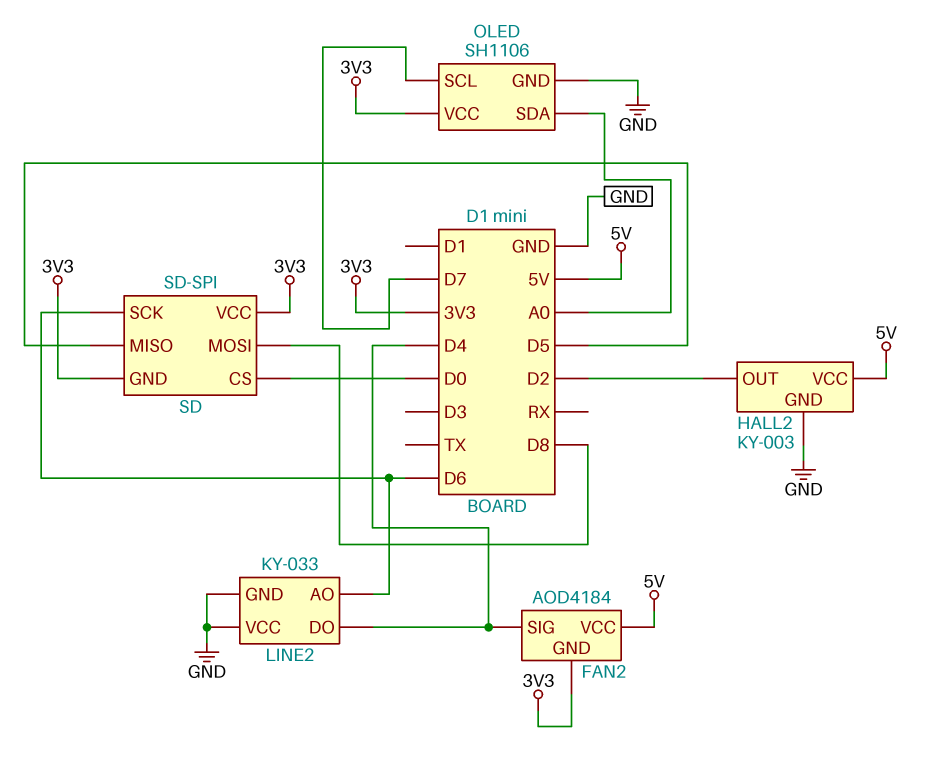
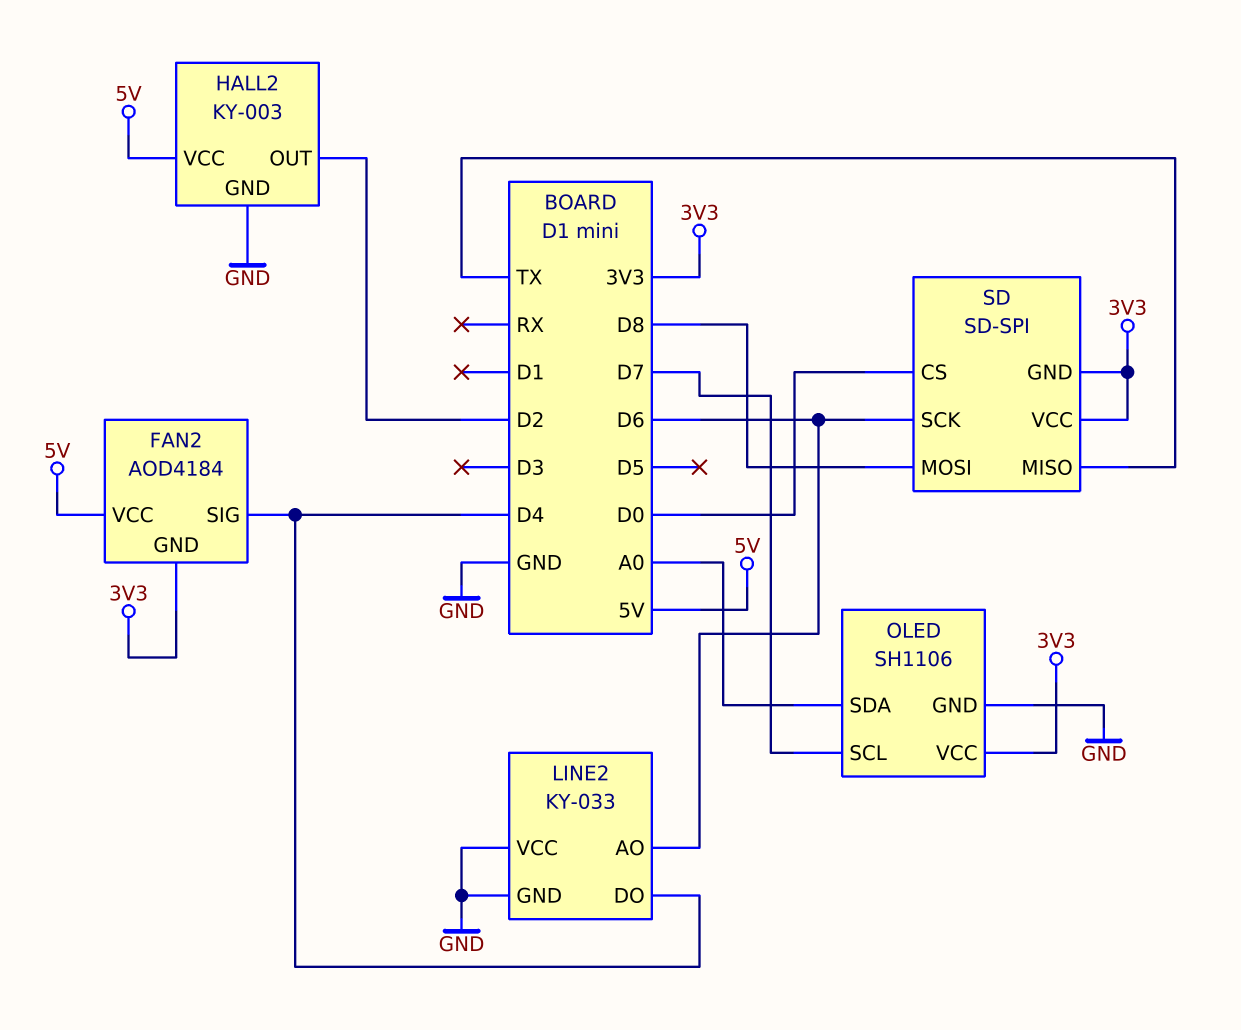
SD pin MISO: D5 -> TX

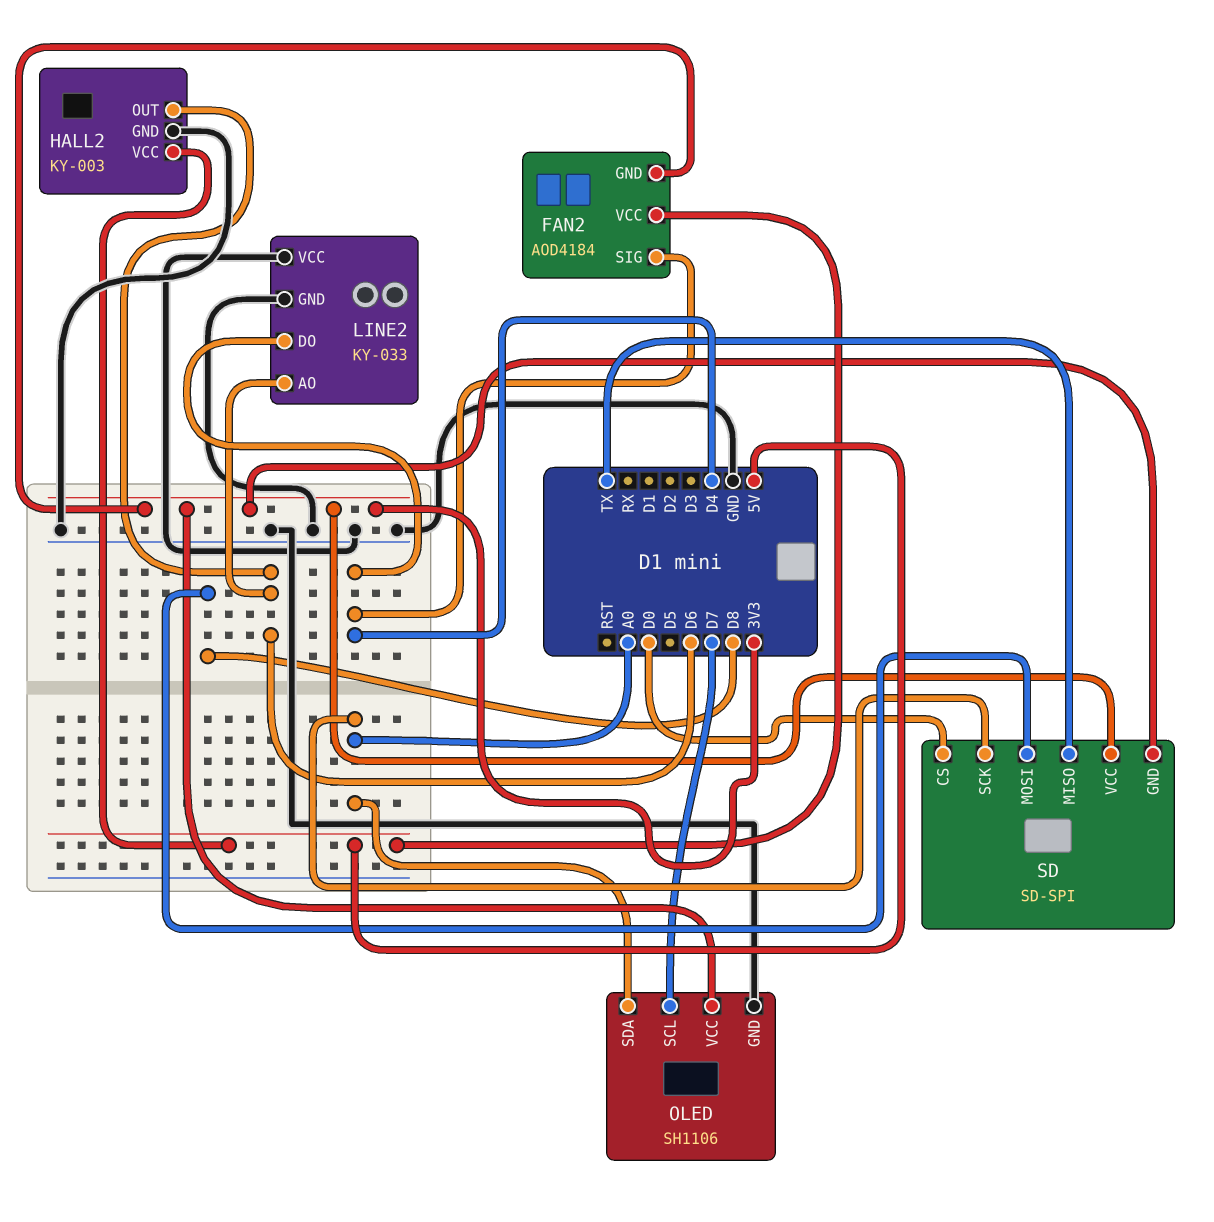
HALL2 pin OUT: D2 -> D6
SD pin SCK: D6 -> A0

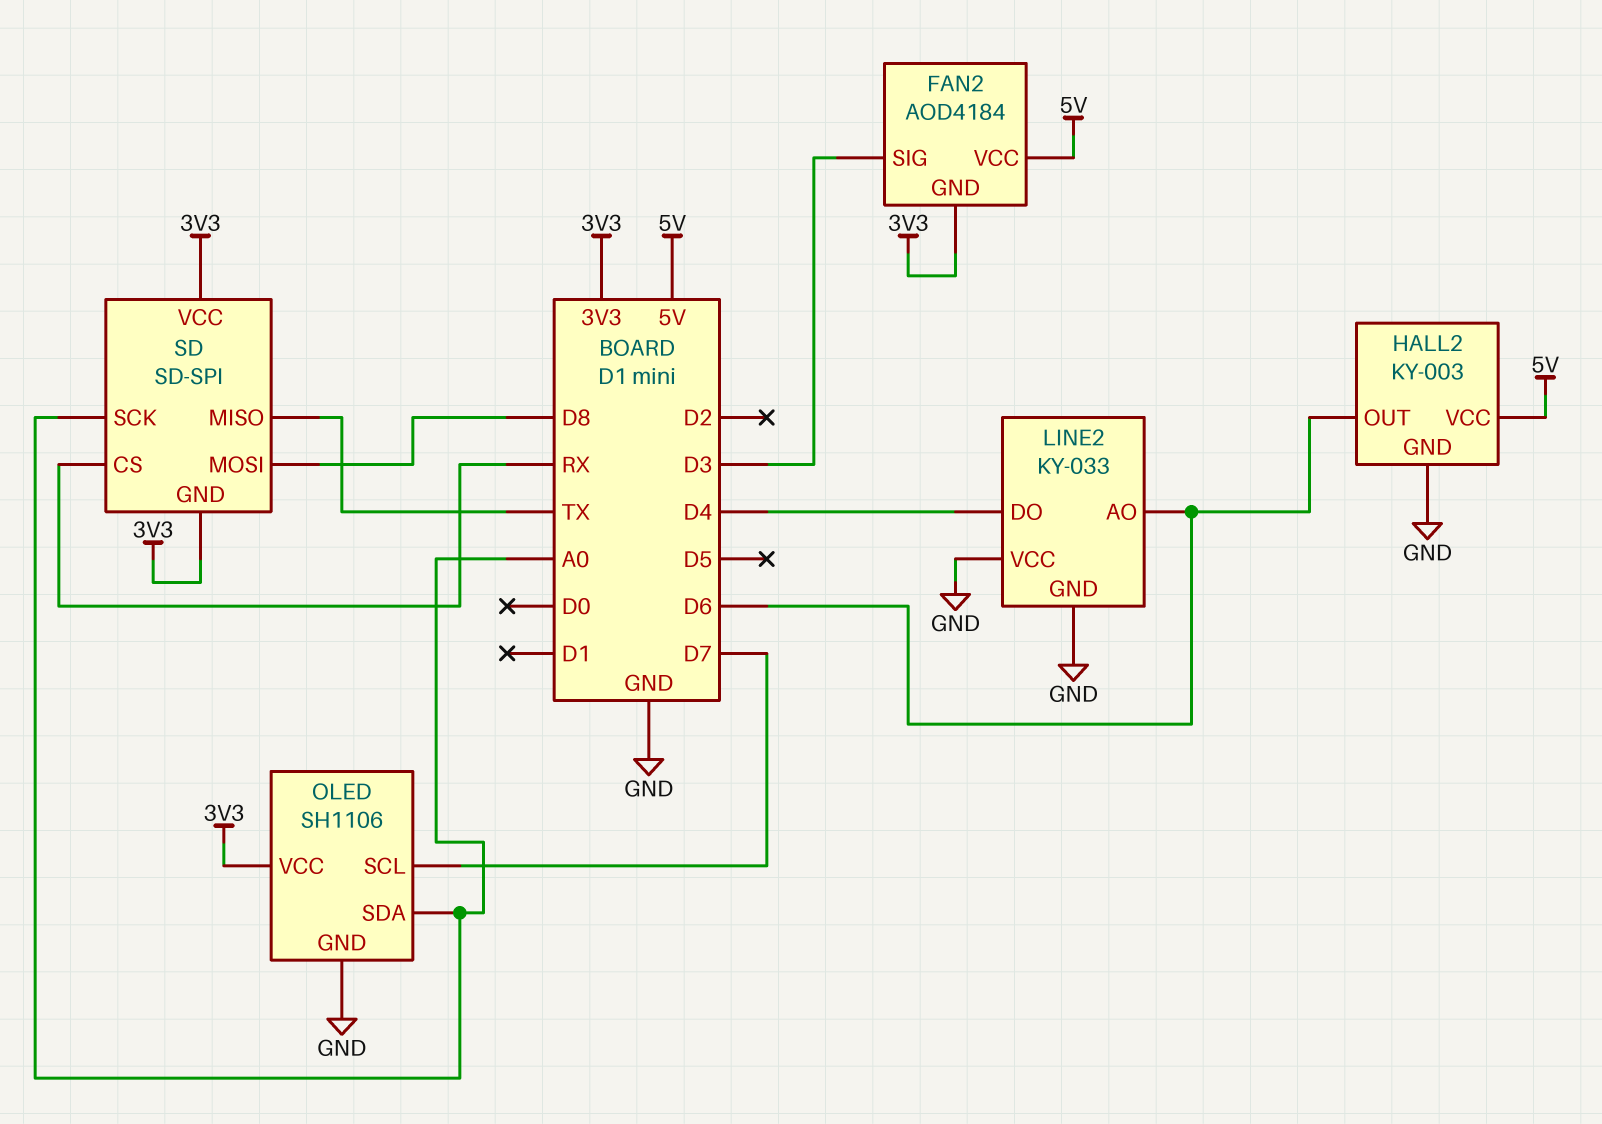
FAN2 pin SIG: D4 -> D3
SD pin CS: D0 -> RX

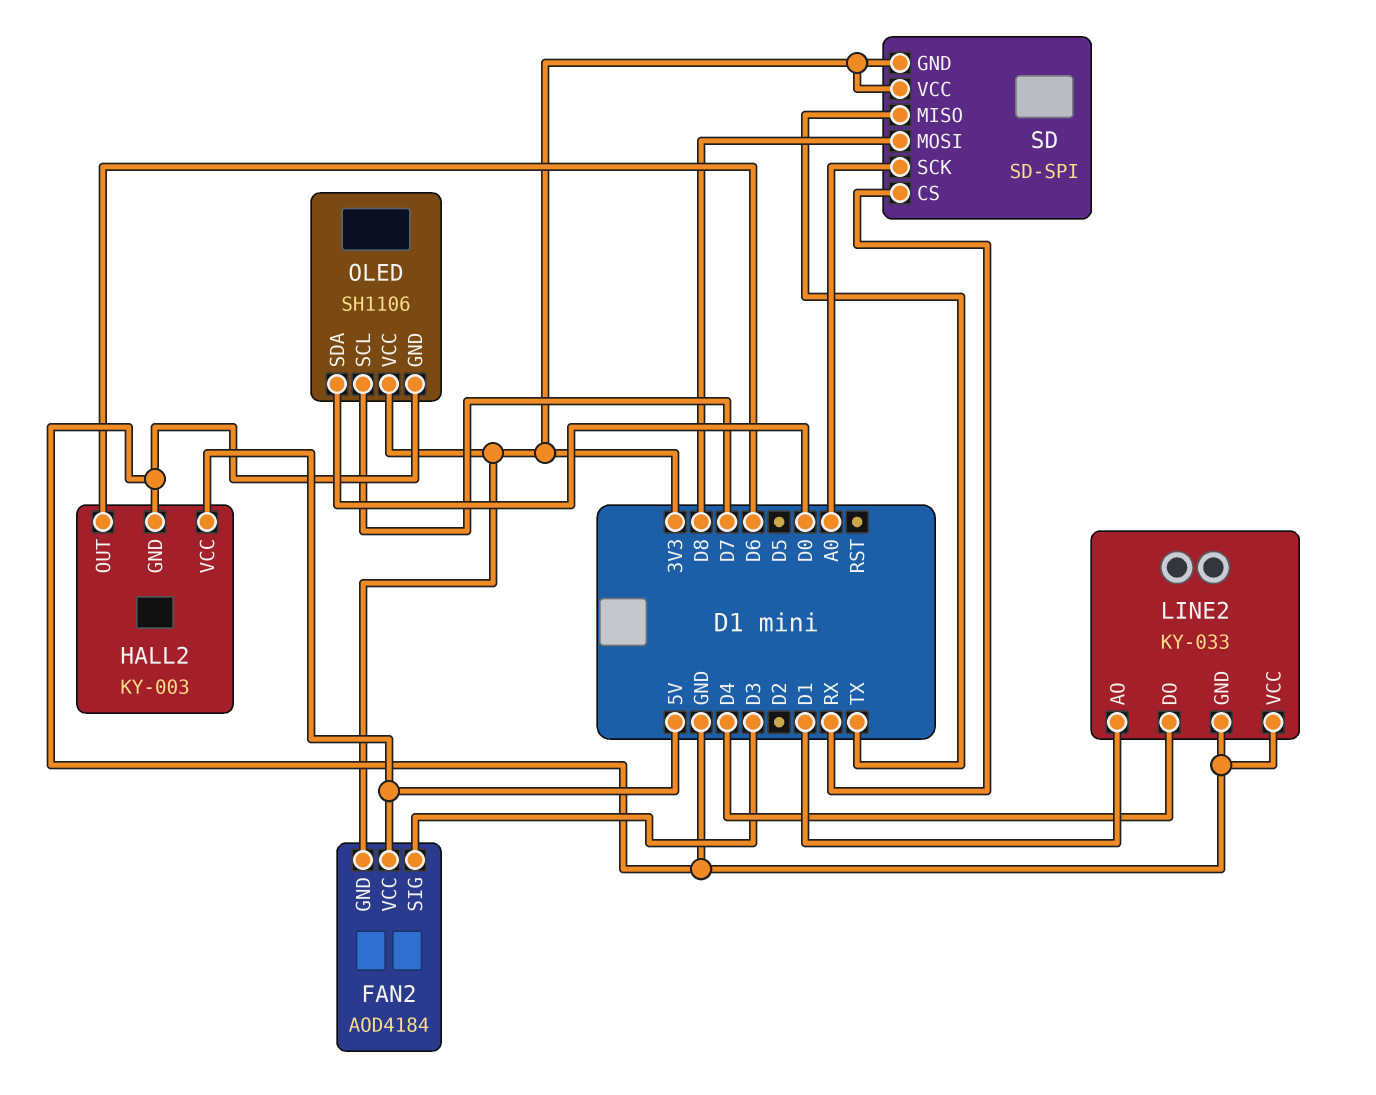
LINE2 pin AO: D6 -> D1
OLED pin SDA: A0 -> D0

